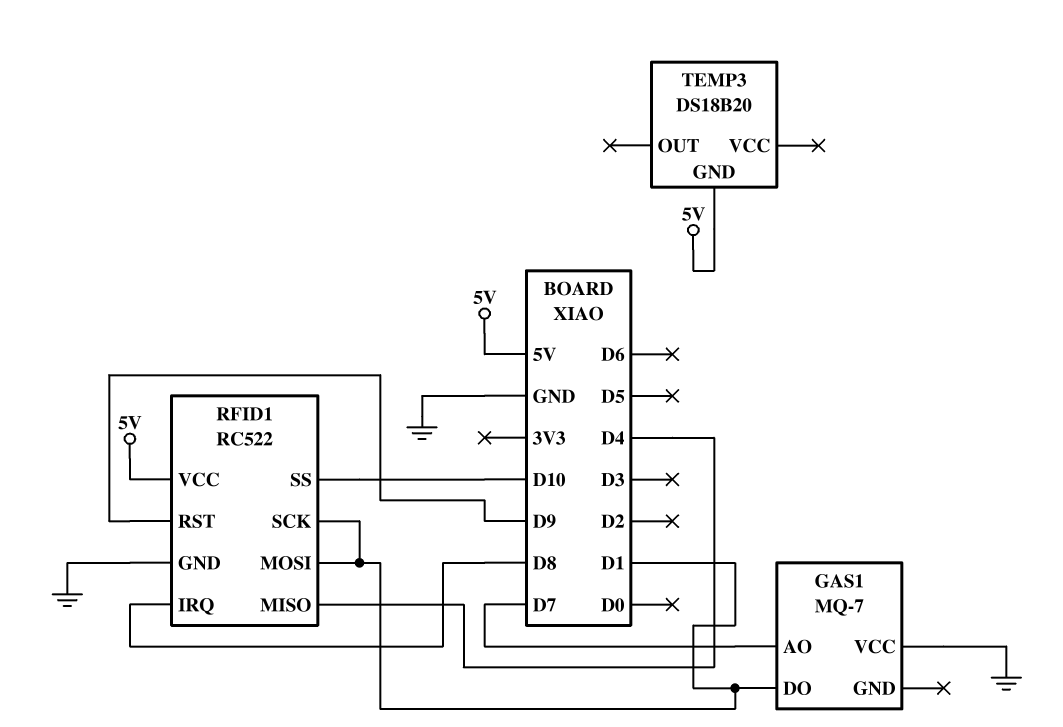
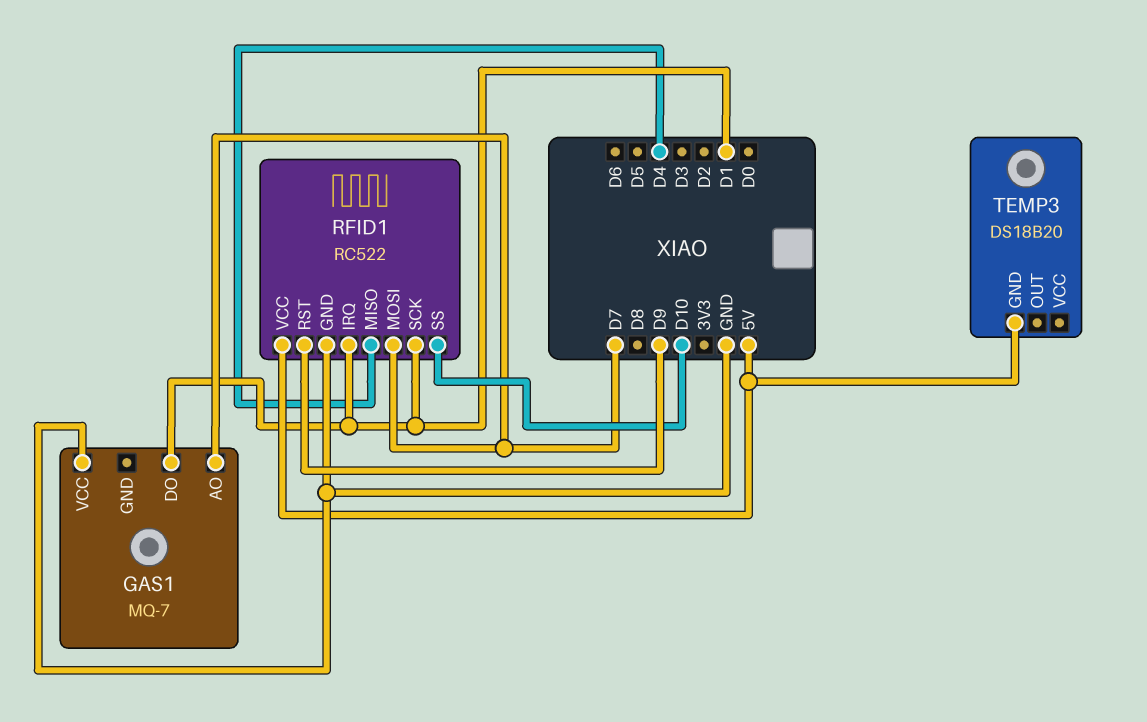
RFID1 pin IRQ: D8 -> D1
RFID1 pin MOSI: D1 -> D7

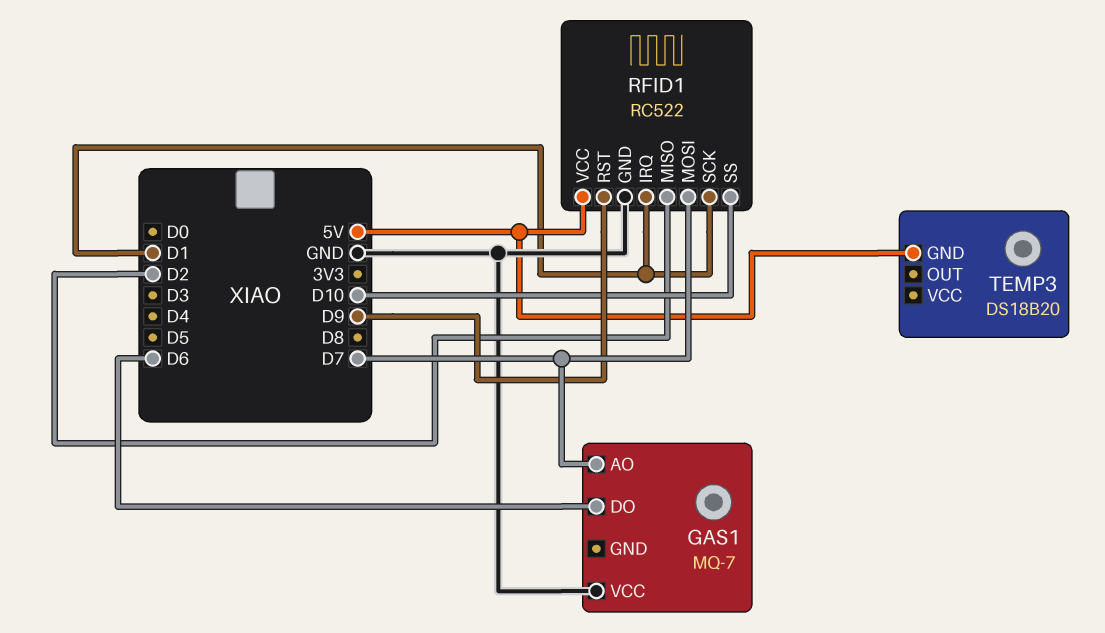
GAS1 pin DO: D1 -> D6
RFID1 pin MISO: D4 -> D2

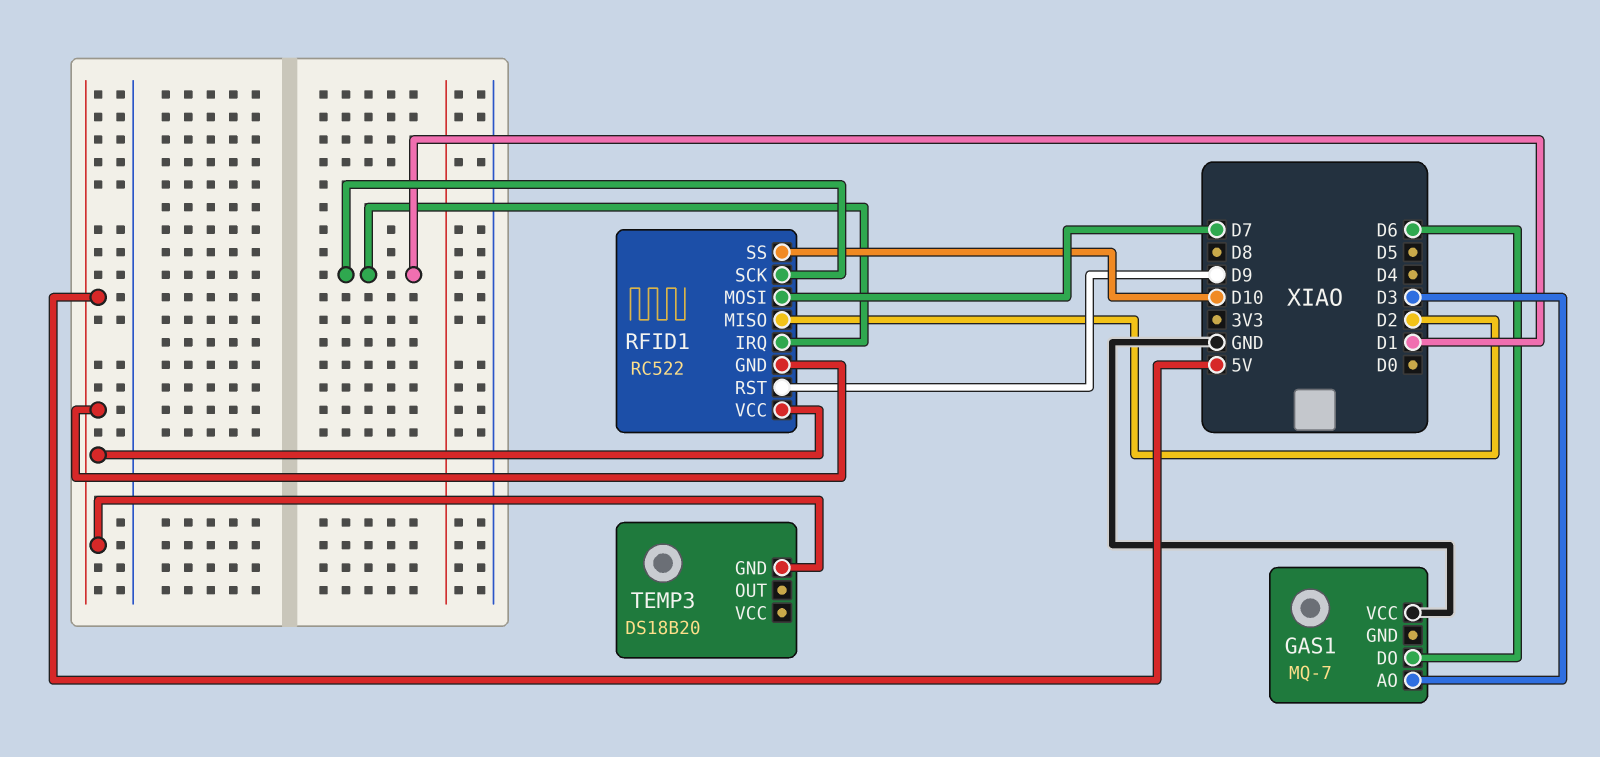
GAS1 pin AO: D7 -> D3
RFID1 pin GND: GND -> 5V

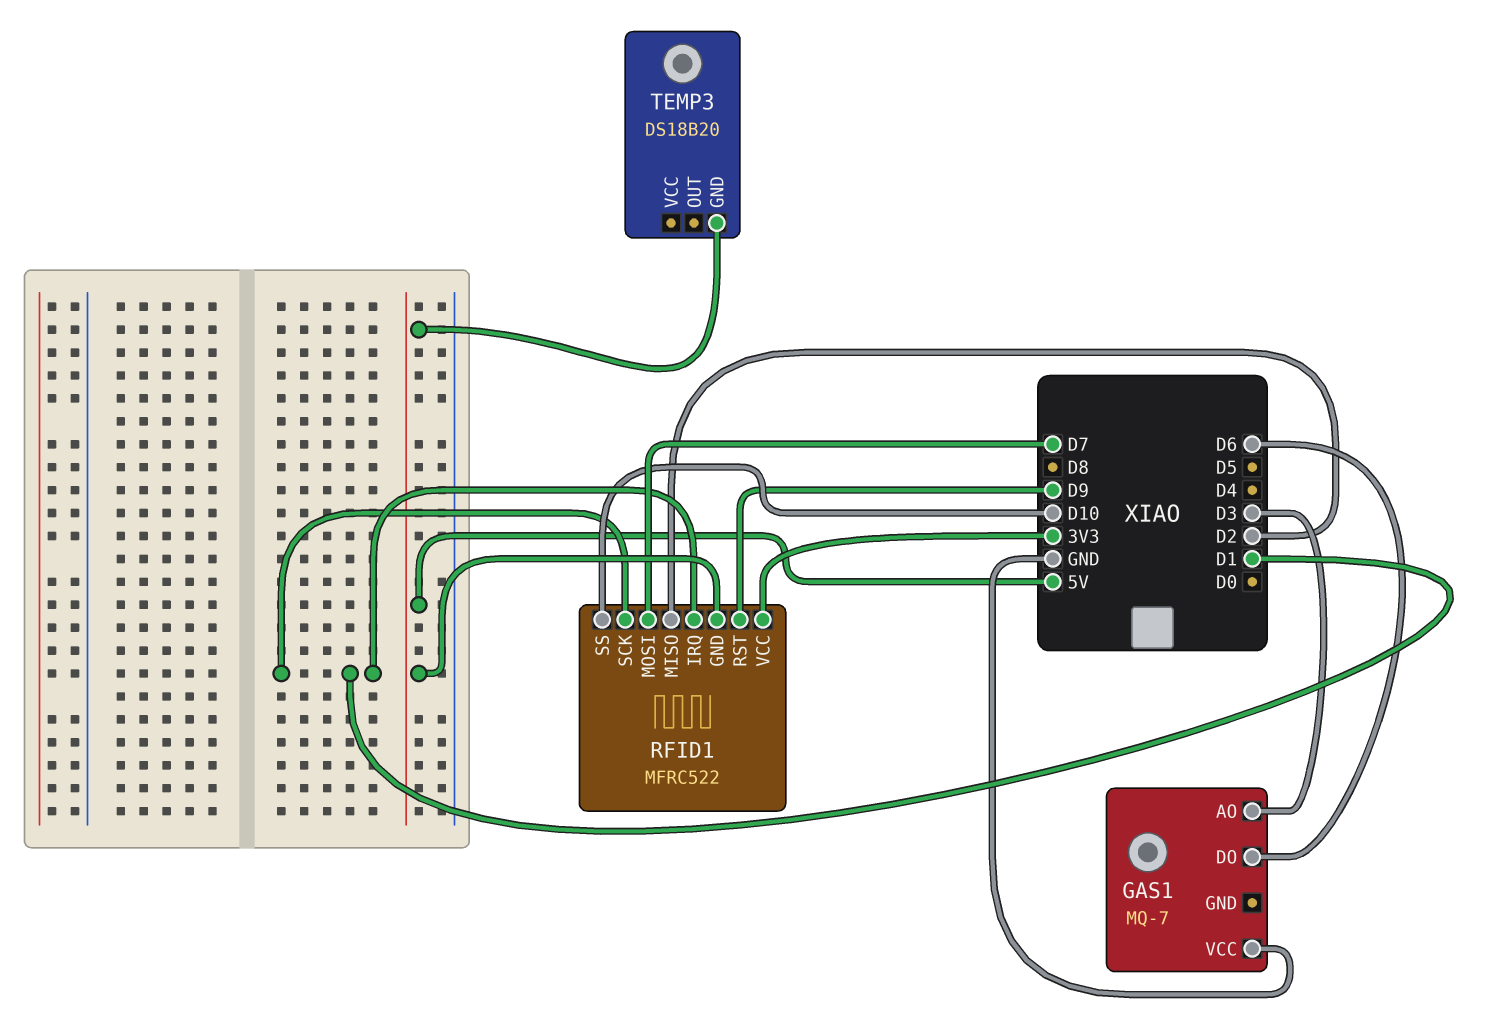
RFID1: RC522 -> MFRC522
RFID1 pin VCC: 5V -> 3V3

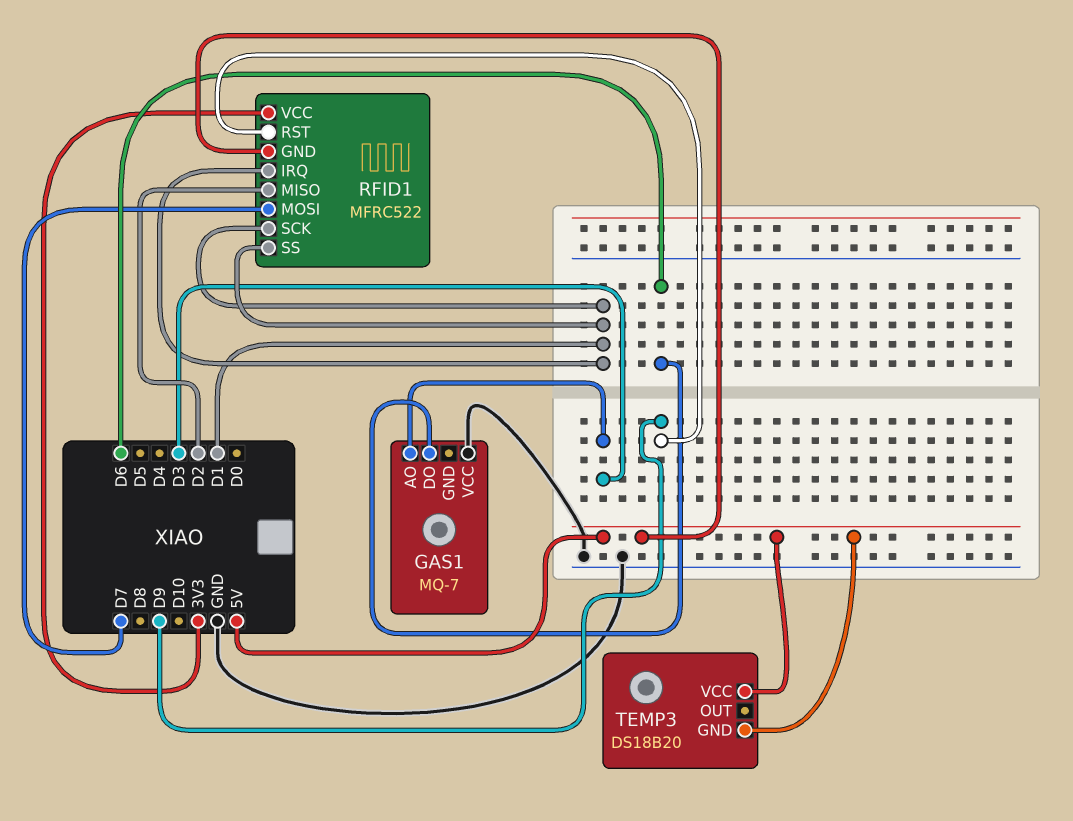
RFID1 pin SS: D10 -> D1
TEMP3 pin VCC: none -> 5V

